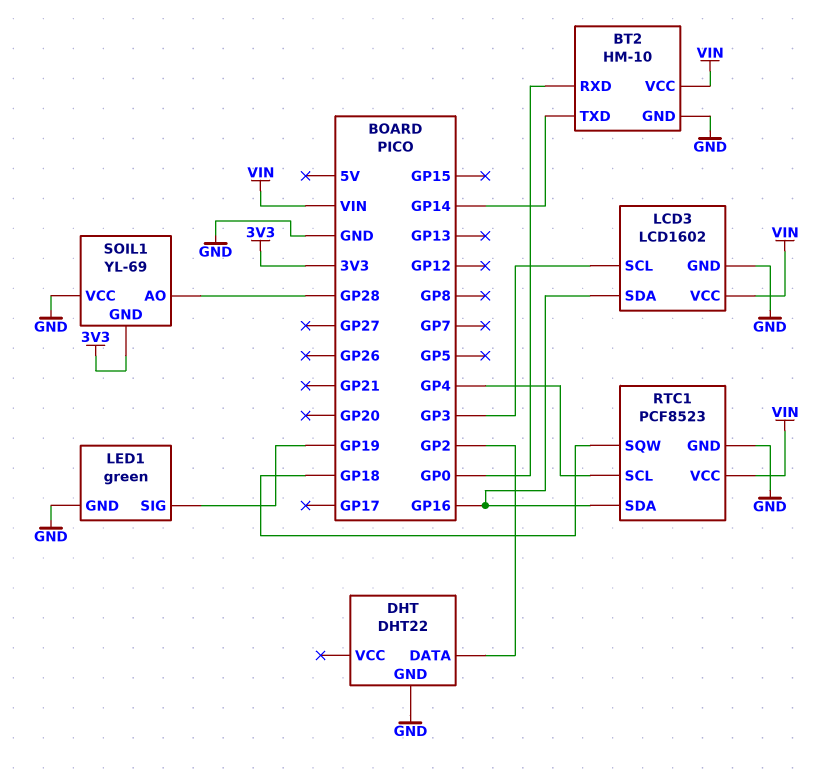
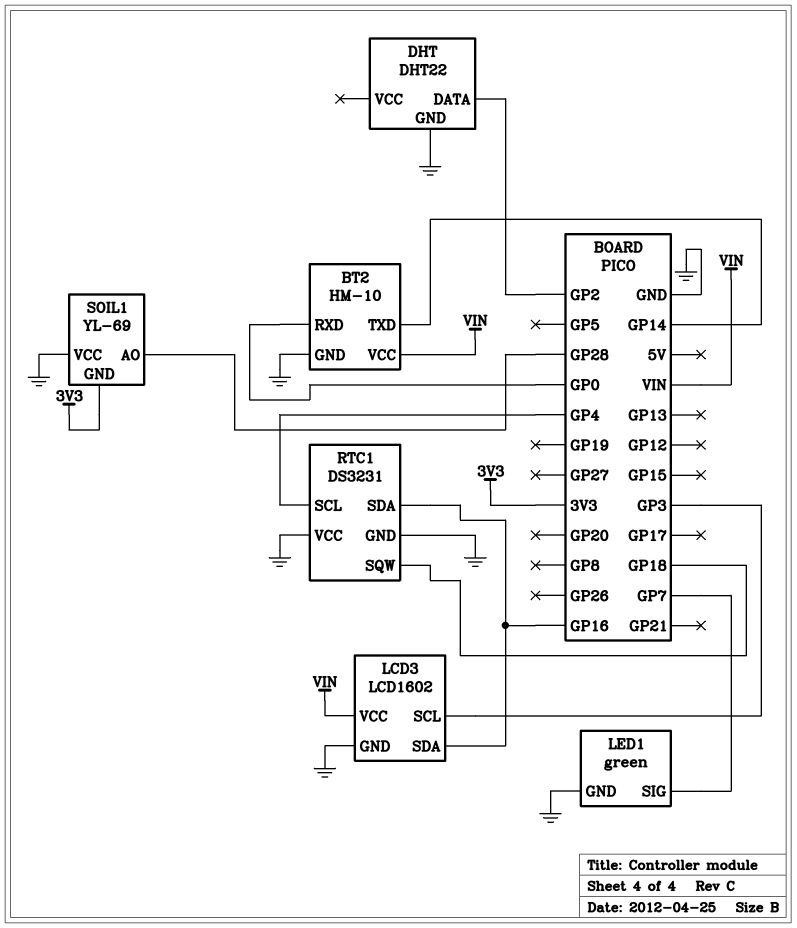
LED1 pin SIG: GP19 -> GP7
RTC1: PCF8523 -> DS3231
RTC1 pin VCC: VIN -> GND

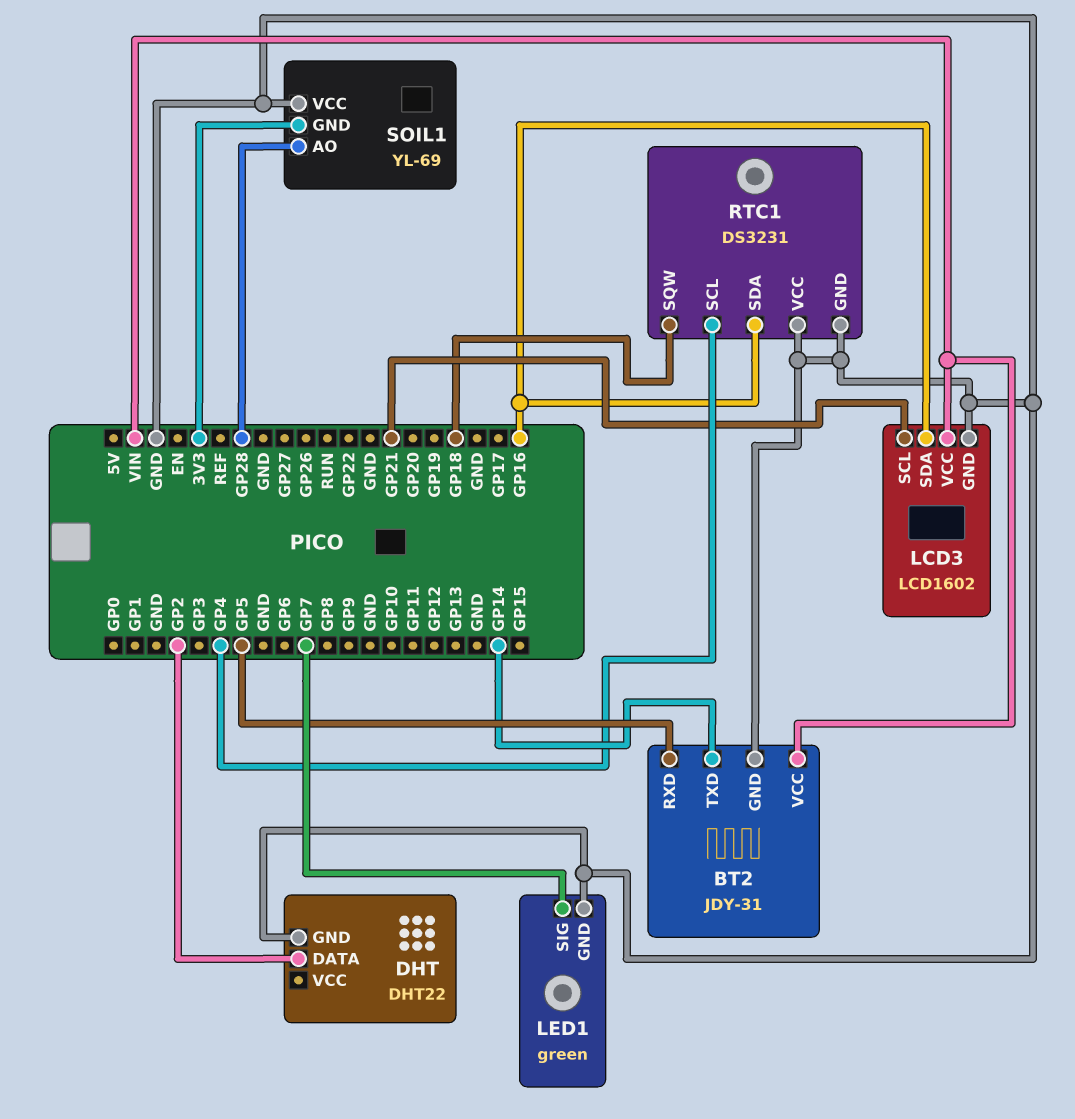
BT2: HM-10 -> JDY-31
BT2 pin RXD: GP0 -> GP5
LCD3 pin SCL: GP3 -> GP21

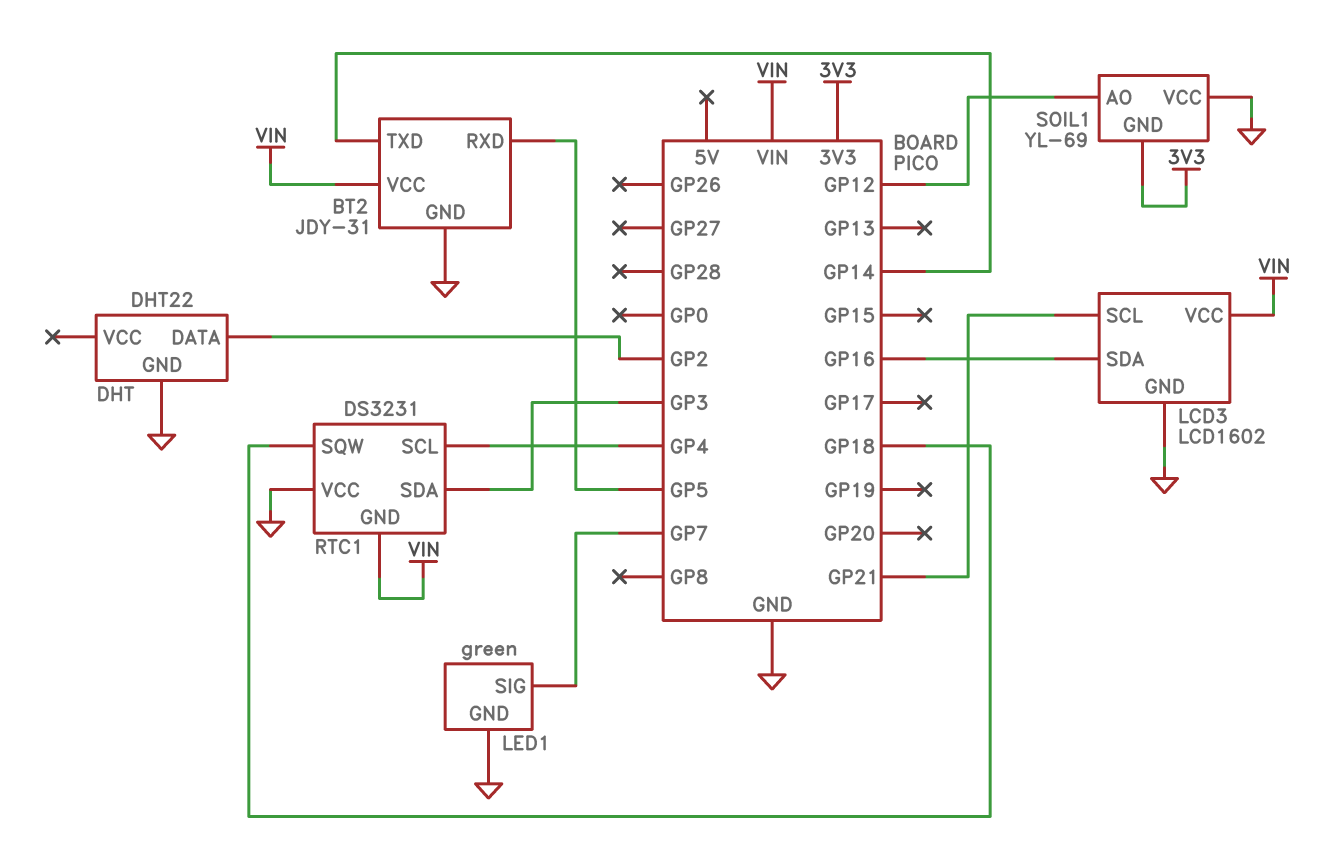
RTC1 pin GND: GND -> VIN
RTC1 pin SDA: GP16 -> GP3
SOIL1 pin AO: GP28 -> GP12

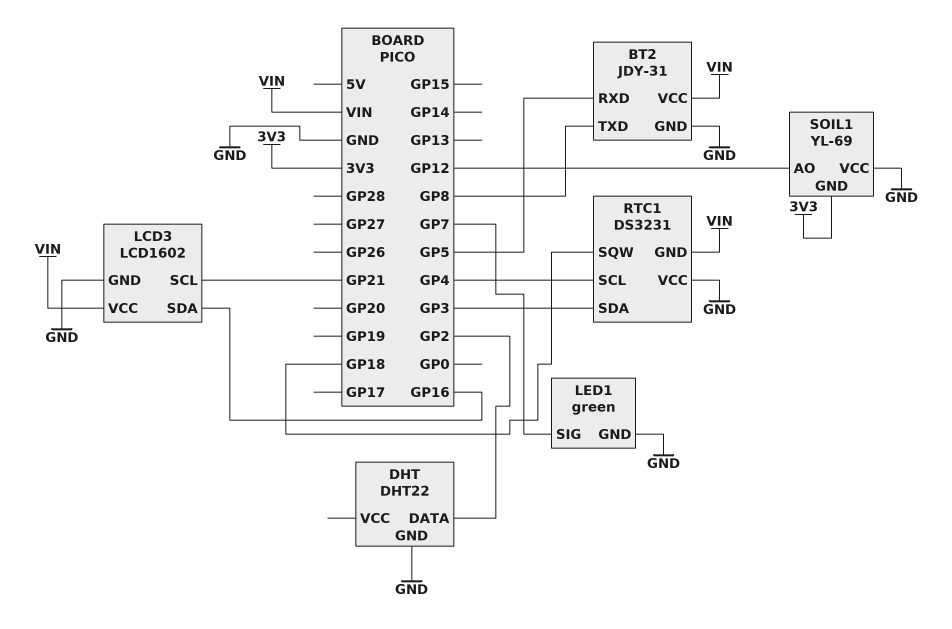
BT2 pin TXD: GP14 -> GP8

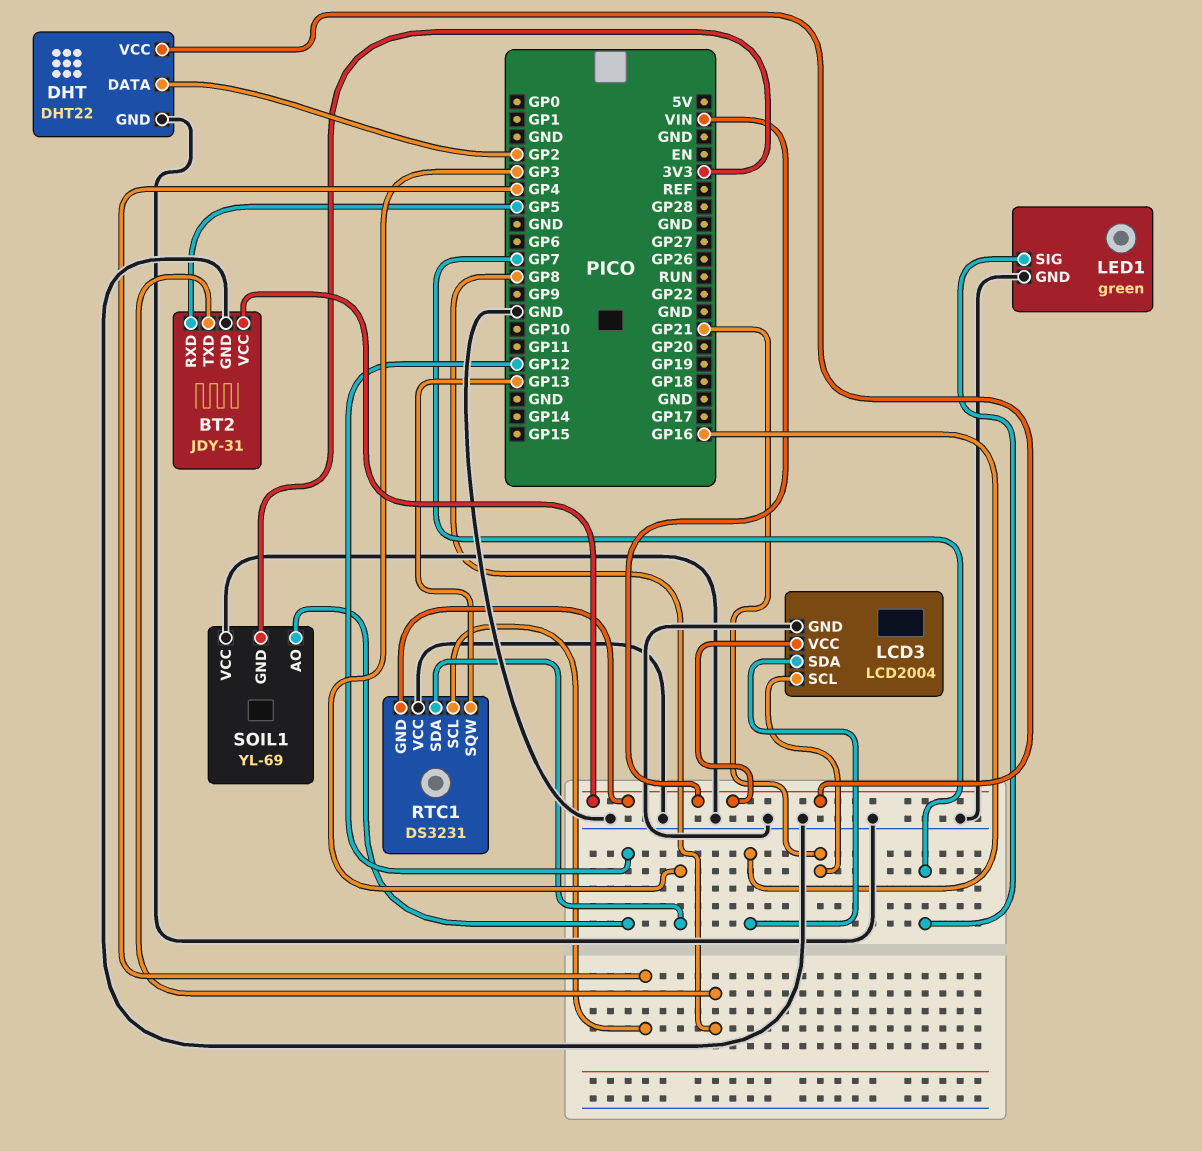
DHT pin VCC: none -> VIN
LCD3: LCD1602 -> LCD2004
RTC1 pin SQW: GP18 -> GP13

